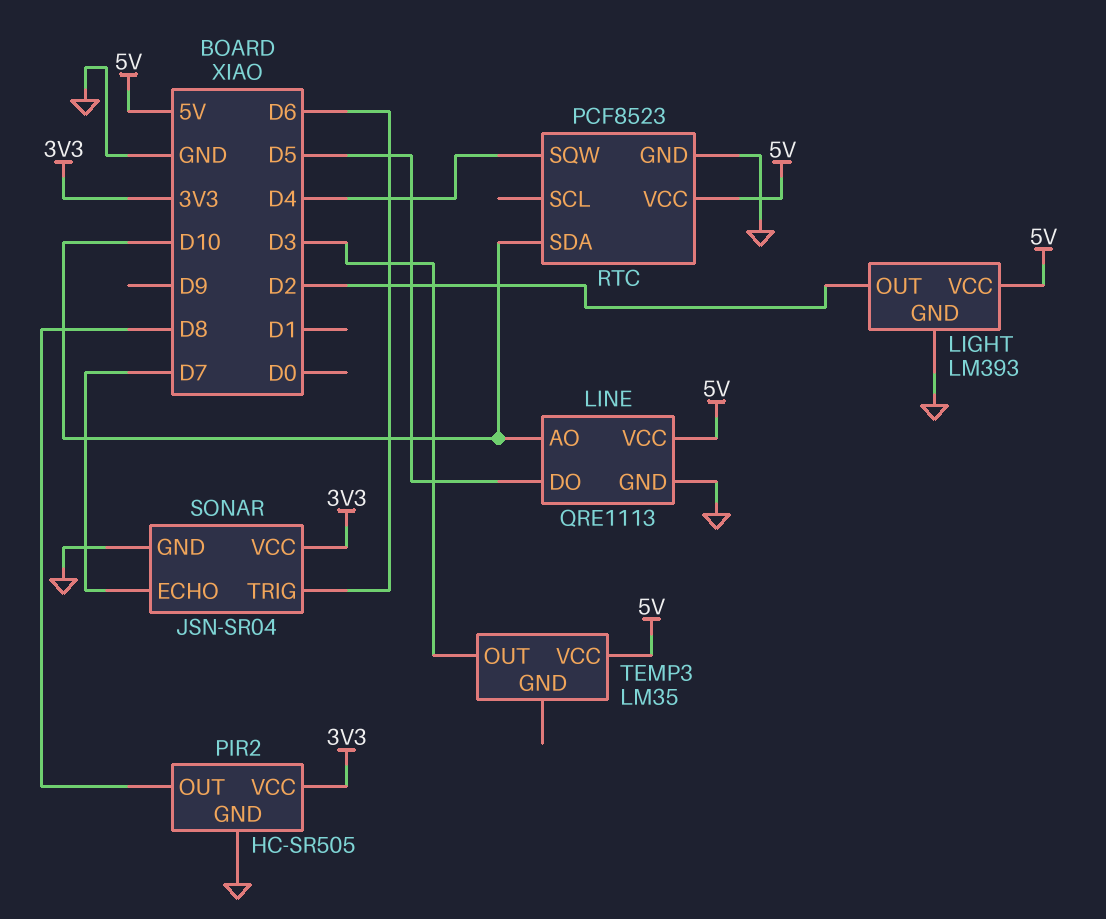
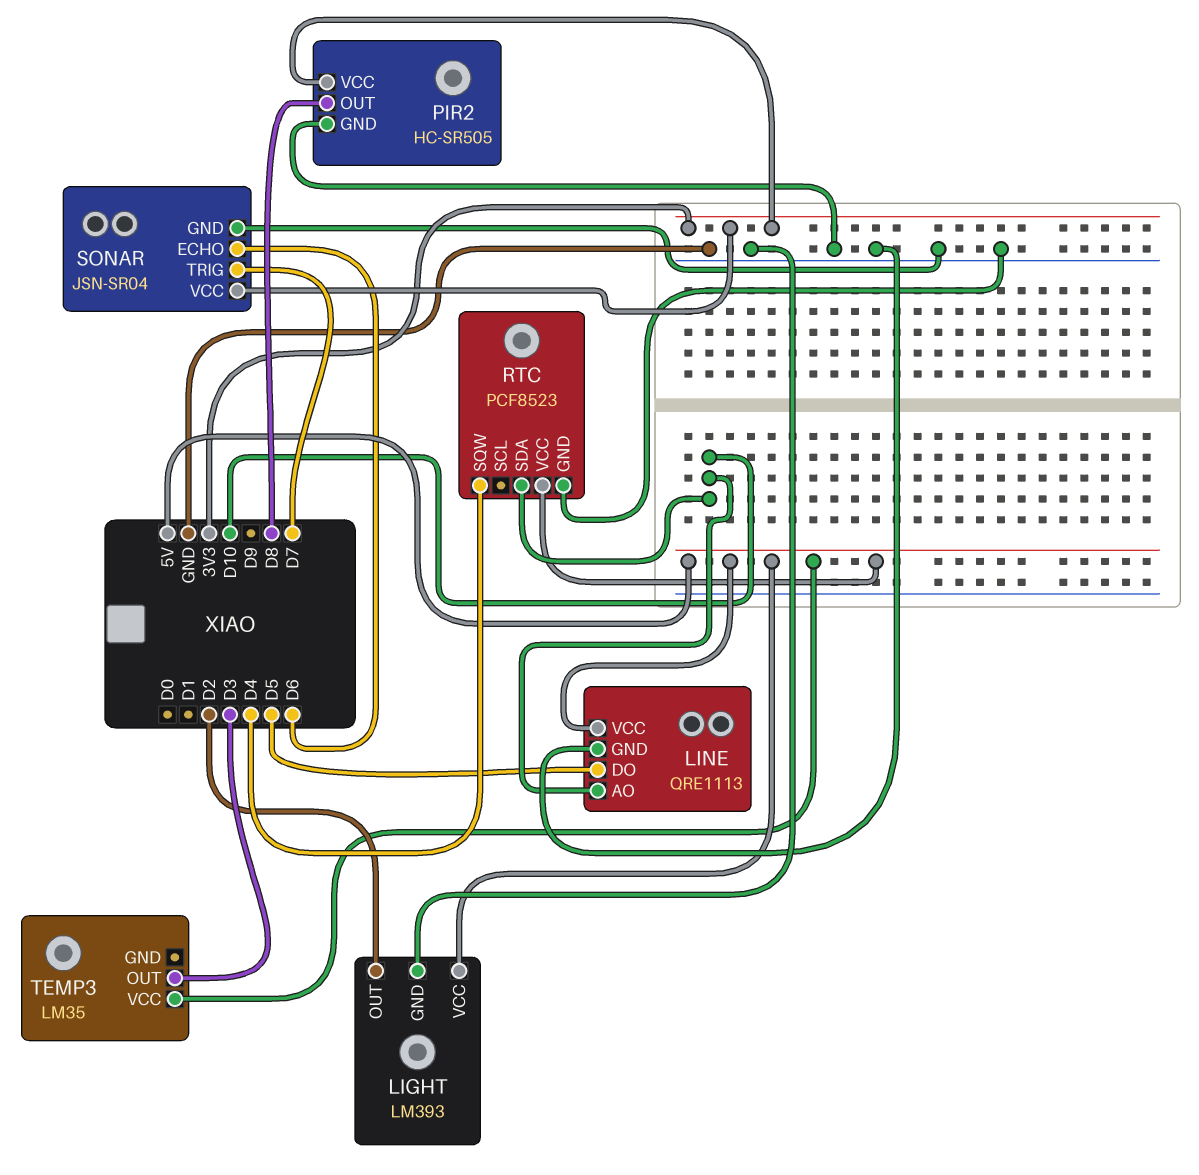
SONAR pin ECHO: D7 -> D6
SONAR pin TRIG: D6 -> D7

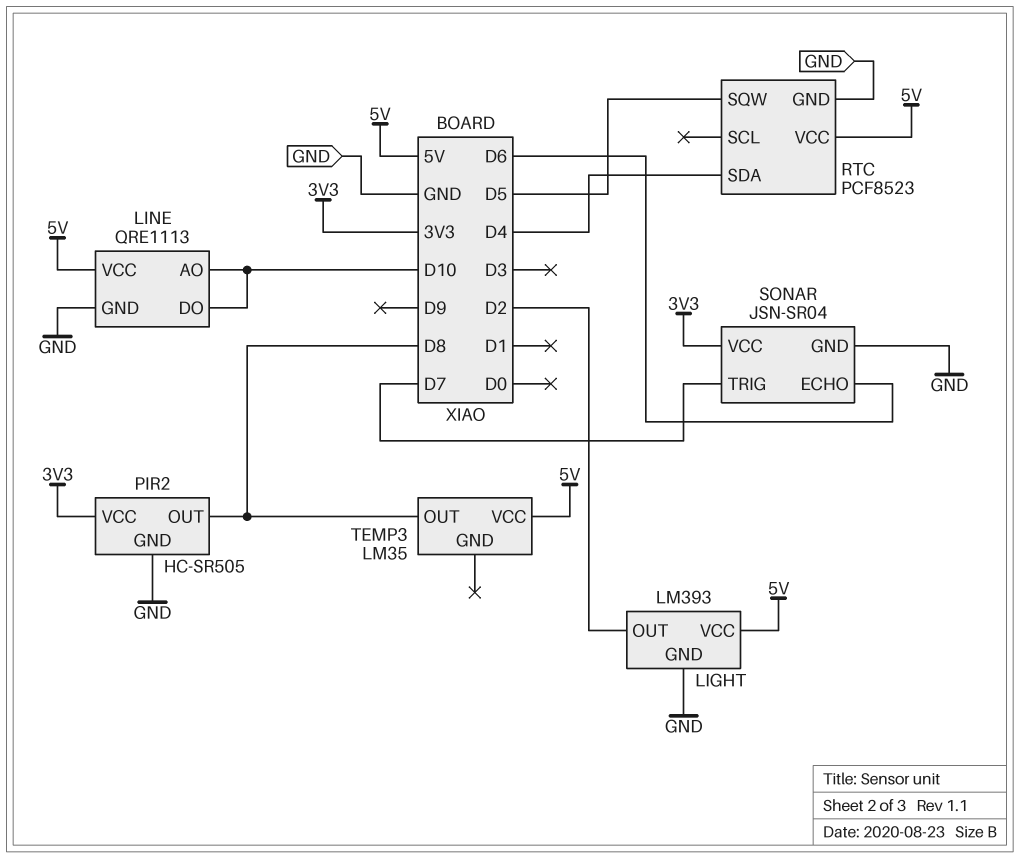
LINE pin DO: D5 -> D10
RTC pin SDA: D10 -> D4
RTC pin SQW: D4 -> D5
TEMP3 pin OUT: D3 -> D8

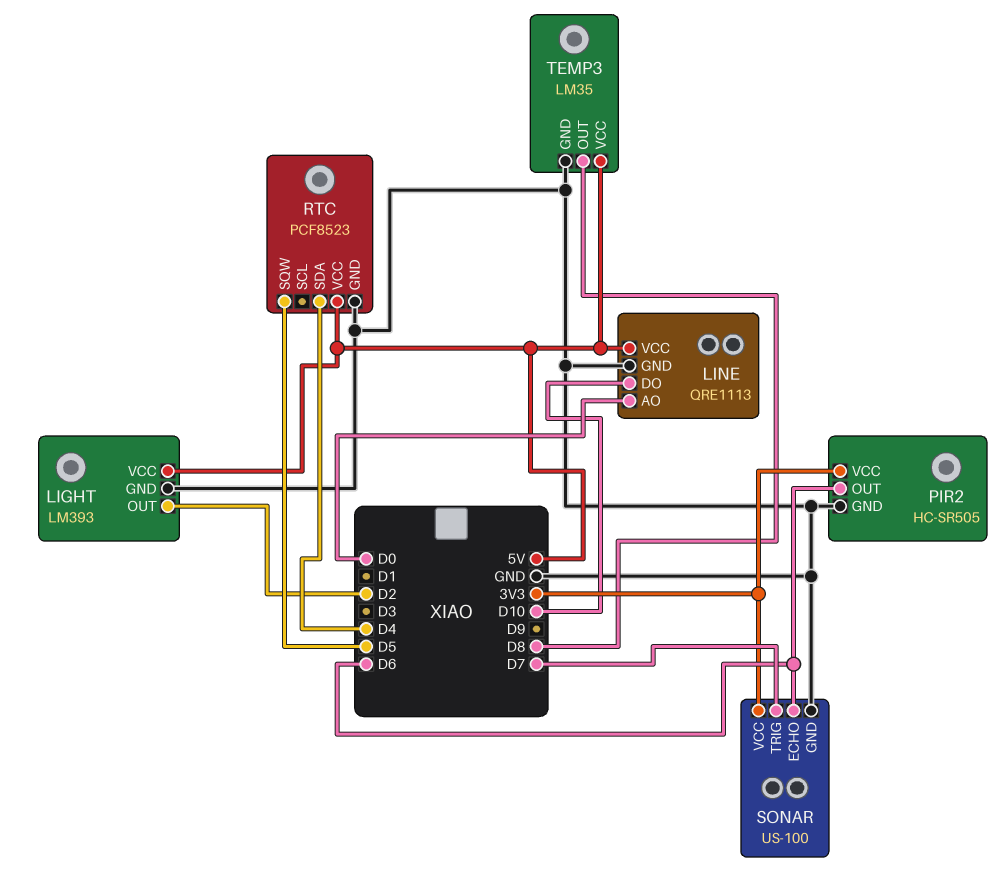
LINE pin AO: D10 -> D0
PIR2 pin OUT: D8 -> D6
SONAR: JSN-SR04 -> US-100
TEMP3 pin GND: none -> GND

